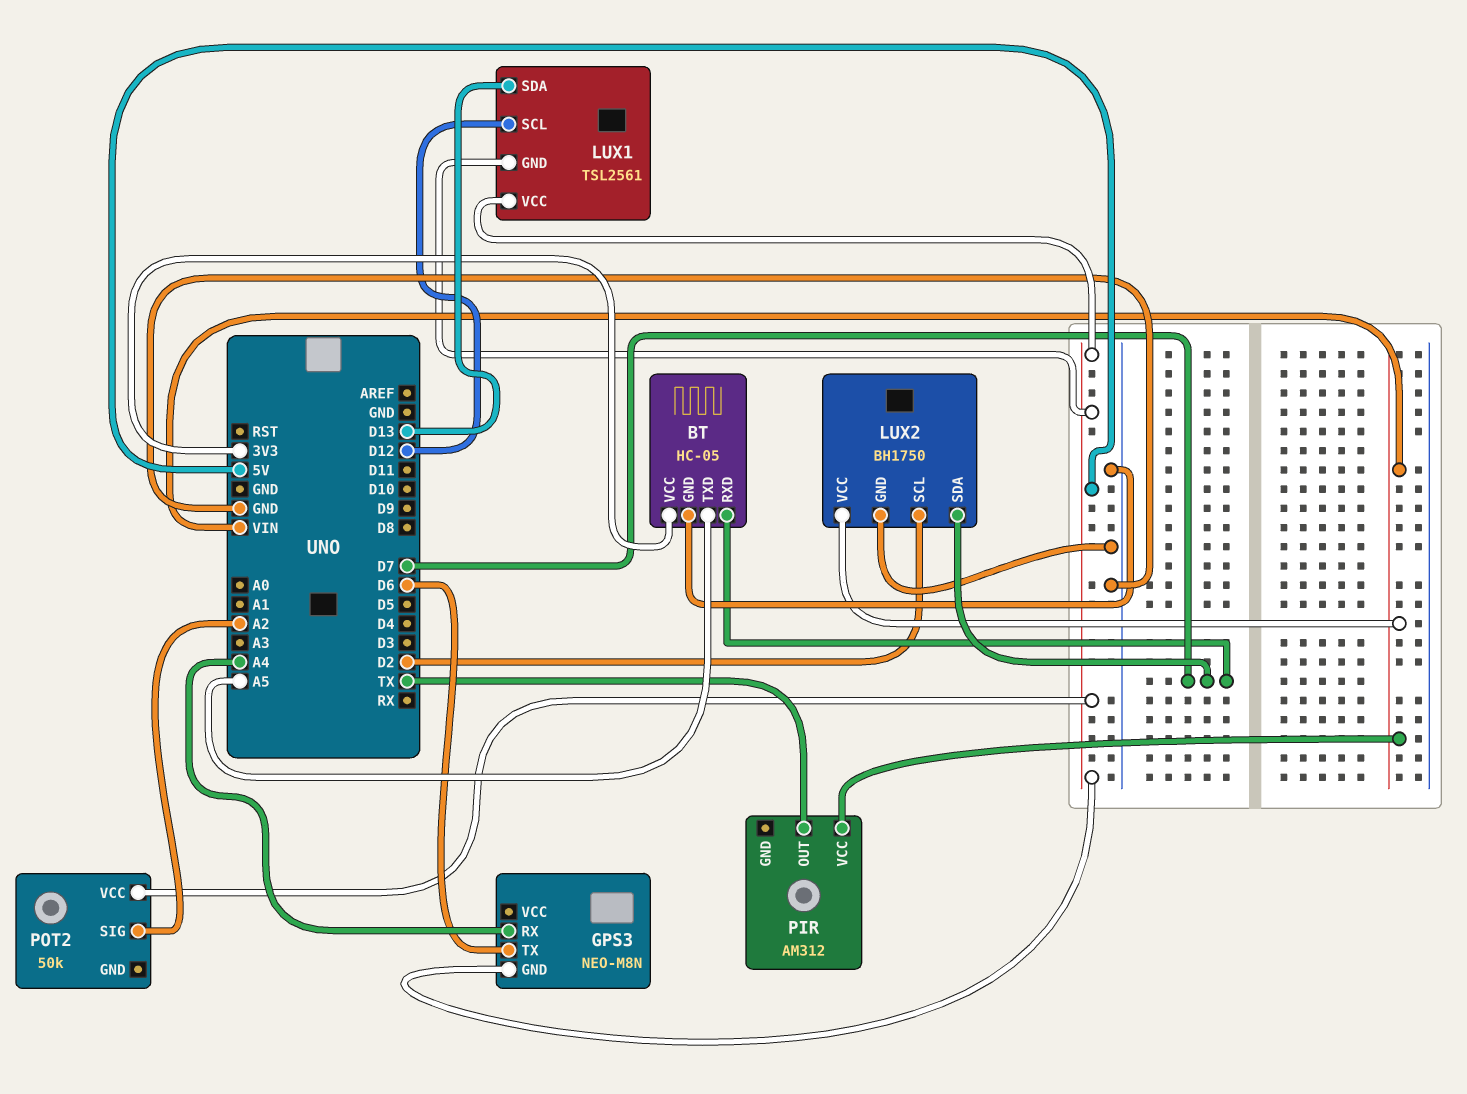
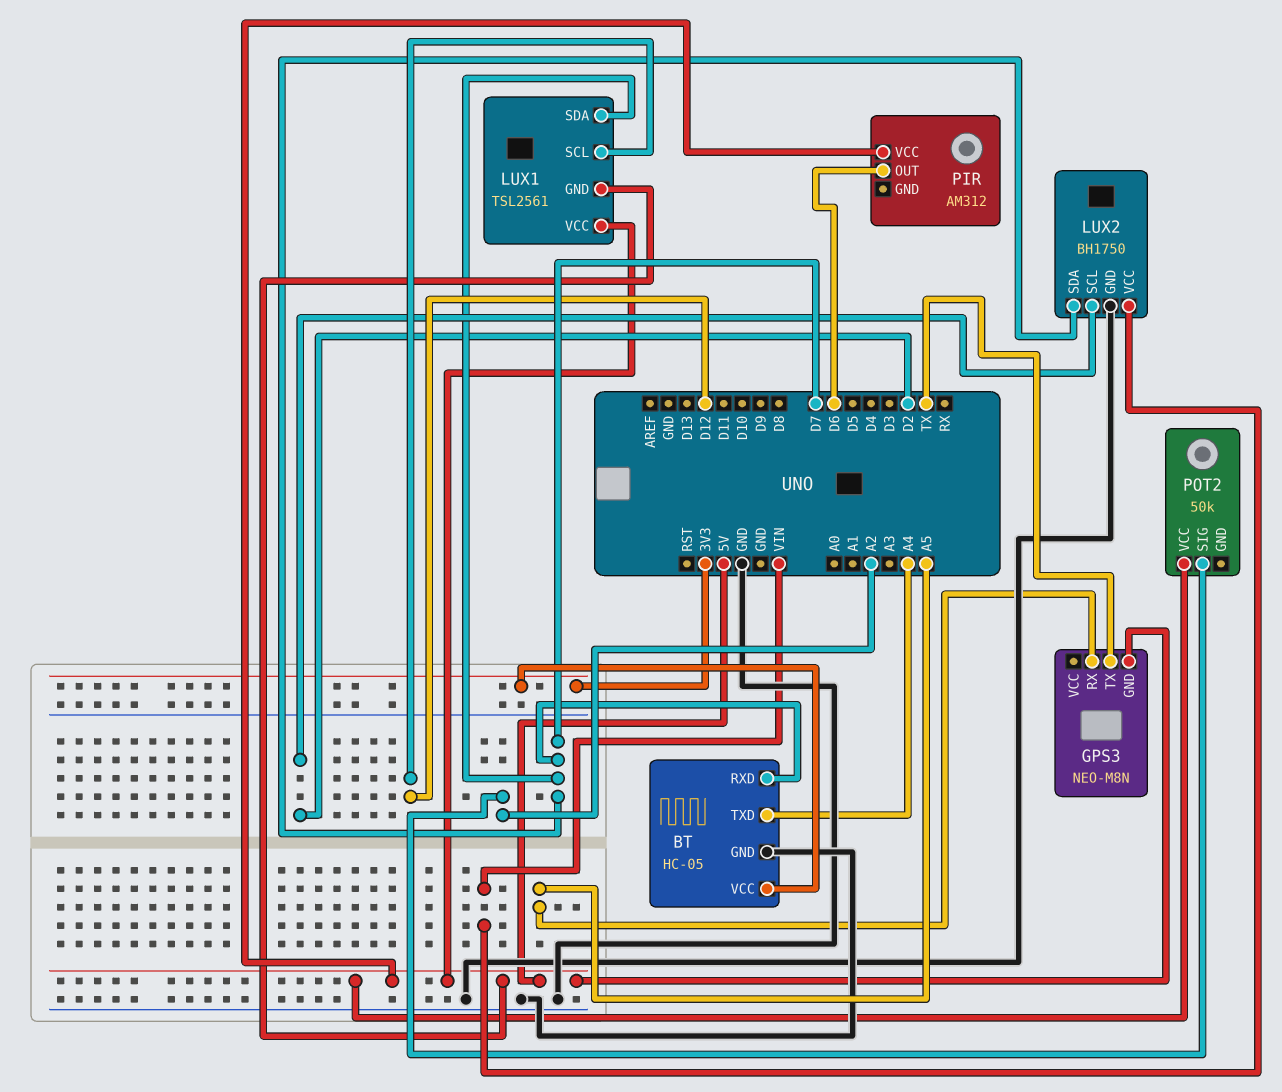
BT pin TXD: A5 -> A4
GPS3 pin RX: A4 -> A5
GPS3 pin TX: D6 -> TX
LUX1 pin SDA: D13 -> D7
PIR pin OUT: TX -> D6
PIR pin VCC: VIN -> 5V

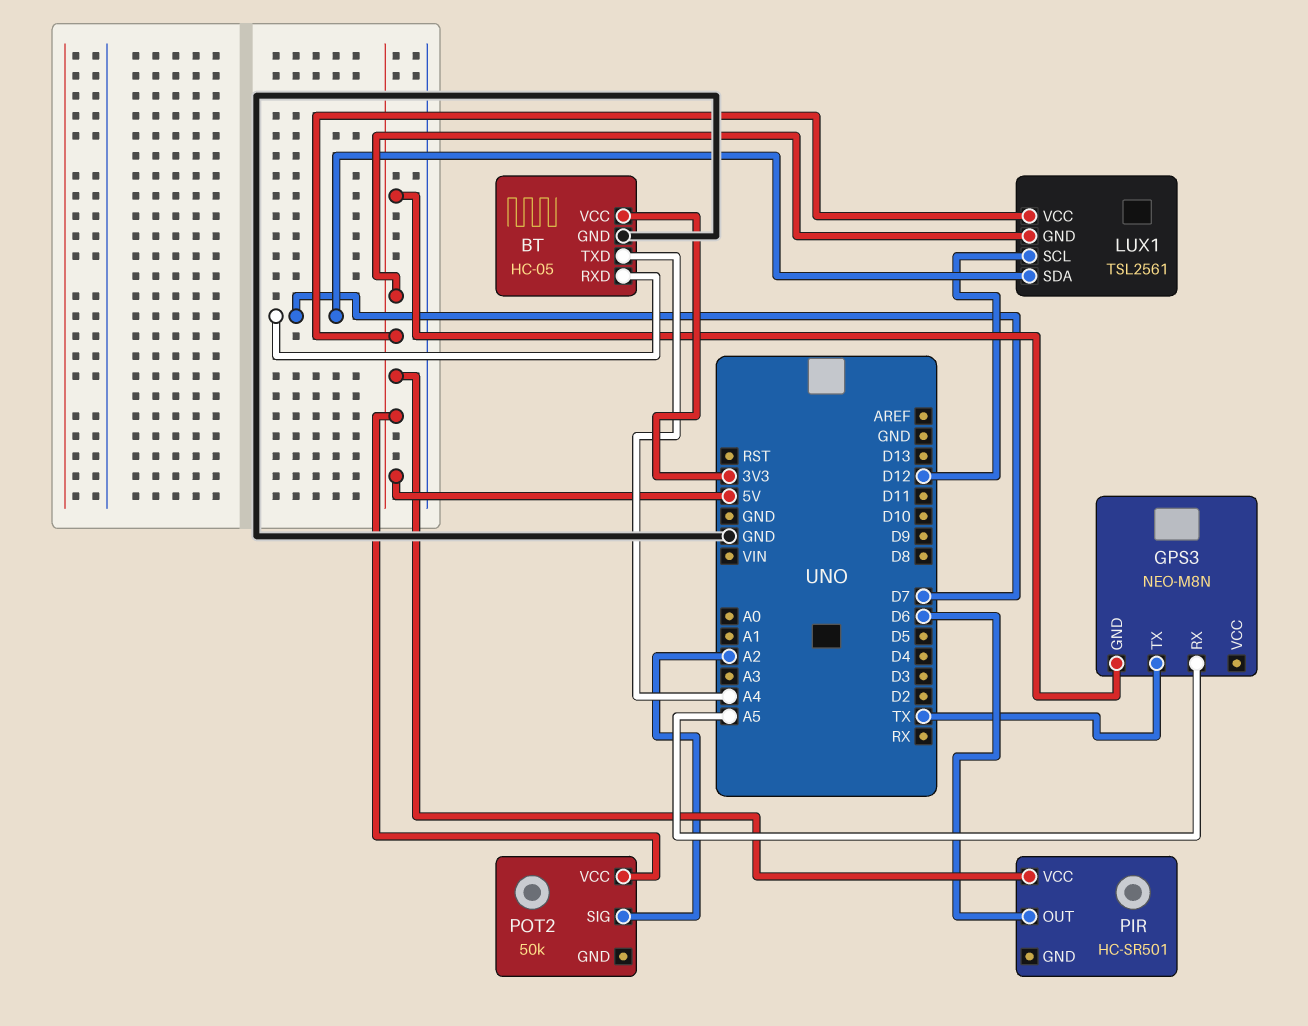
LUX2: BH1750 -> none
LUX2 pin GND: GND -> none
LUX2 pin SCL: D2 -> none
LUX2 pin SDA: D7 -> none
LUX2 pin VCC: VIN -> none
PIR: AM312 -> HC-SR501

